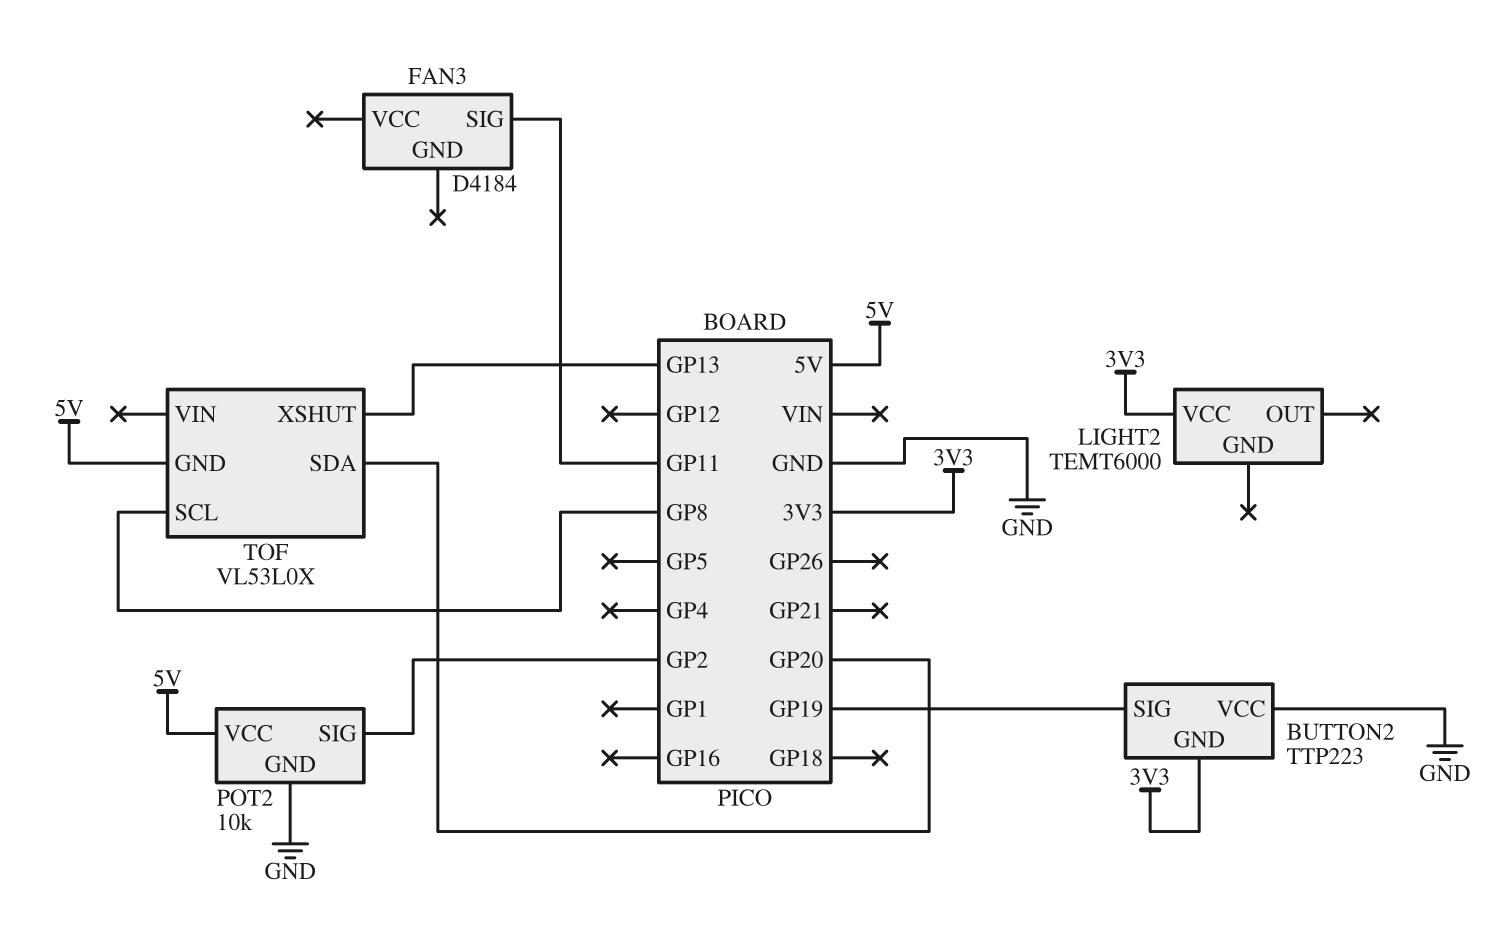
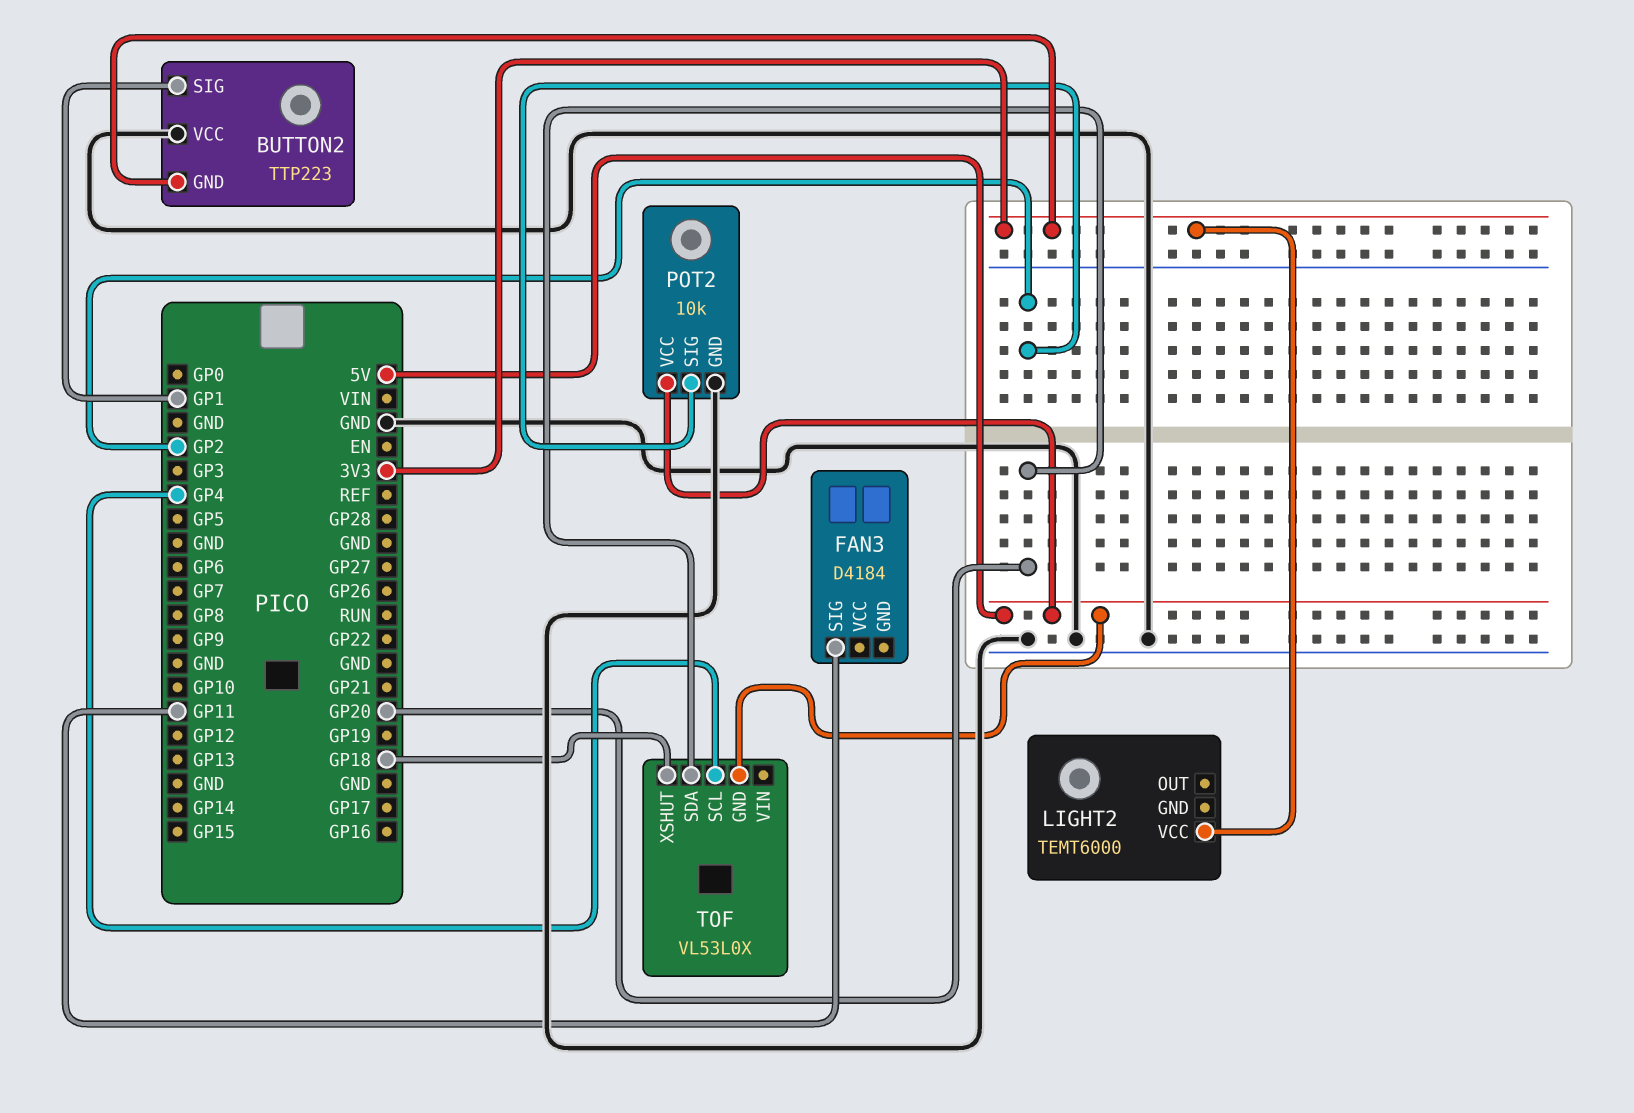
BUTTON2 pin SIG: GP19 -> GP1
TOF pin SCL: GP8 -> GP4
TOF pin XSHUT: GP13 -> GP18

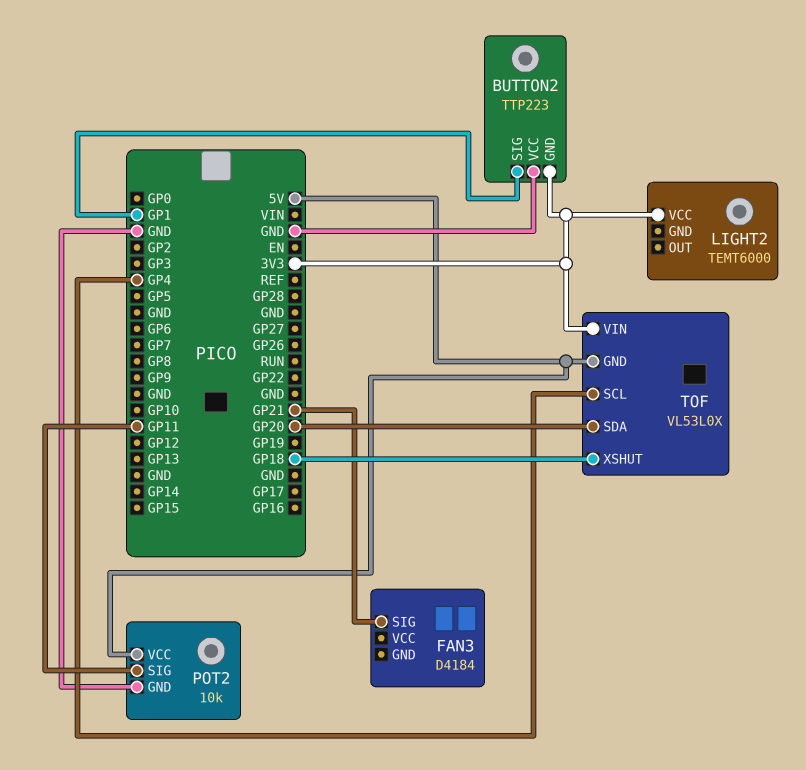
FAN3 pin SIG: GP11 -> GP21
POT2 pin SIG: GP2 -> GP11
TOF pin VIN: none -> 3V3

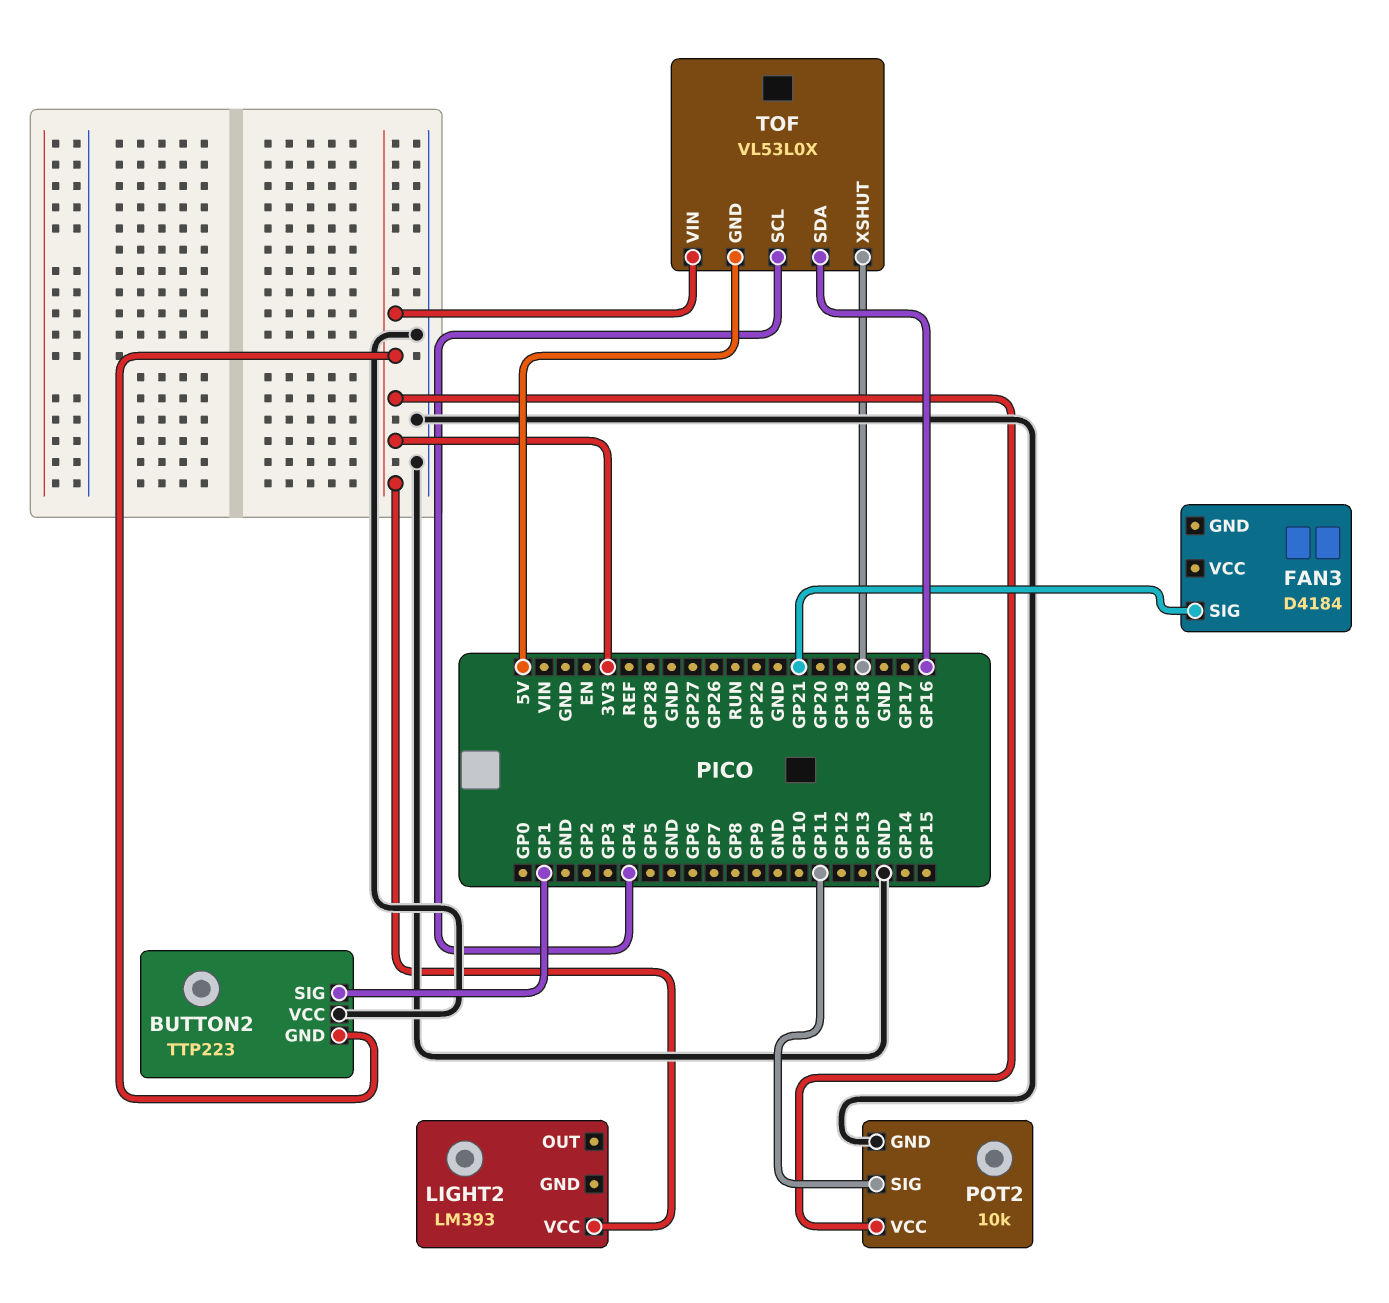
LIGHT2: TEMT6000 -> LM393
POT2 pin VCC: 5V -> 3V3
TOF pin SDA: GP20 -> GP16

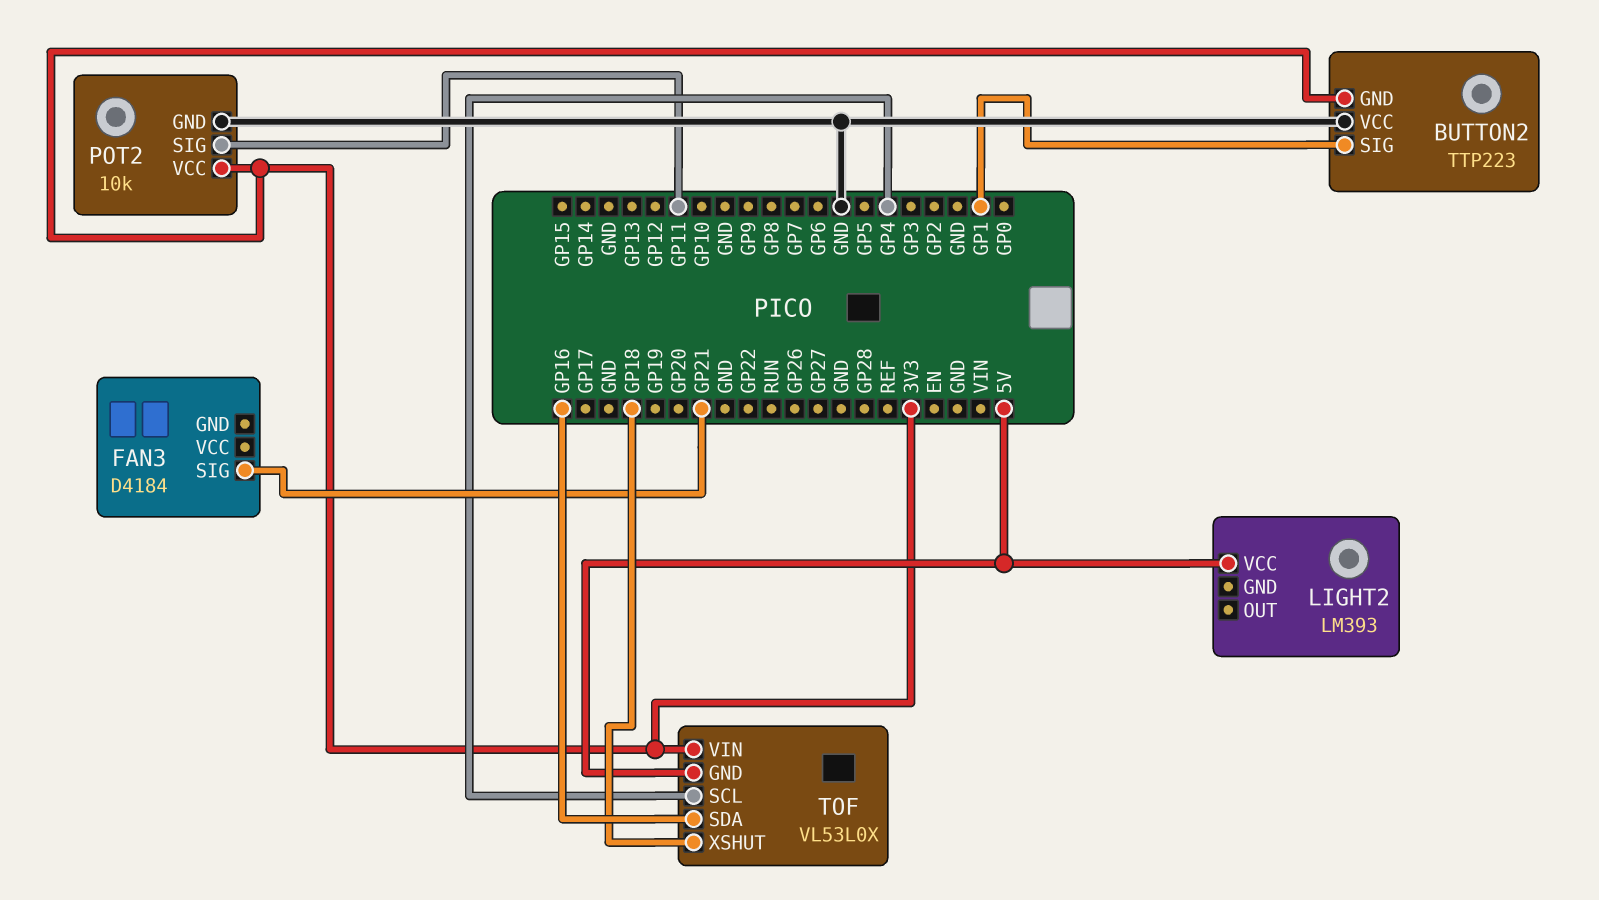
LIGHT2 pin VCC: 3V3 -> 5V

